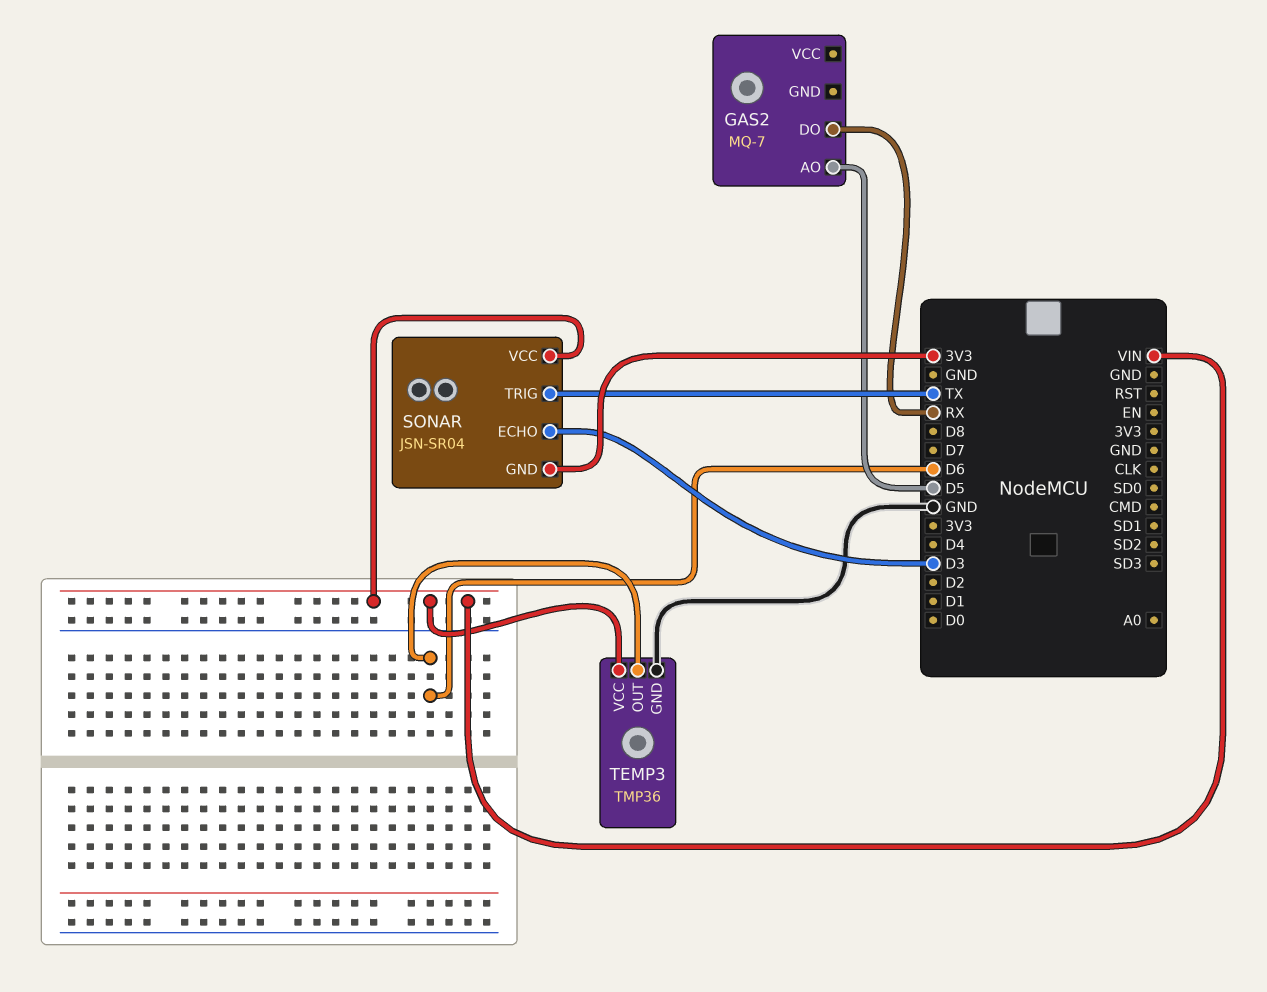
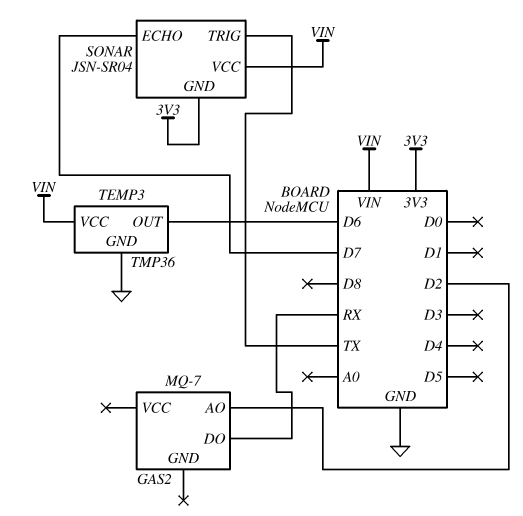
GAS2 pin AO: D5 -> D2
SONAR pin ECHO: D3 -> D7

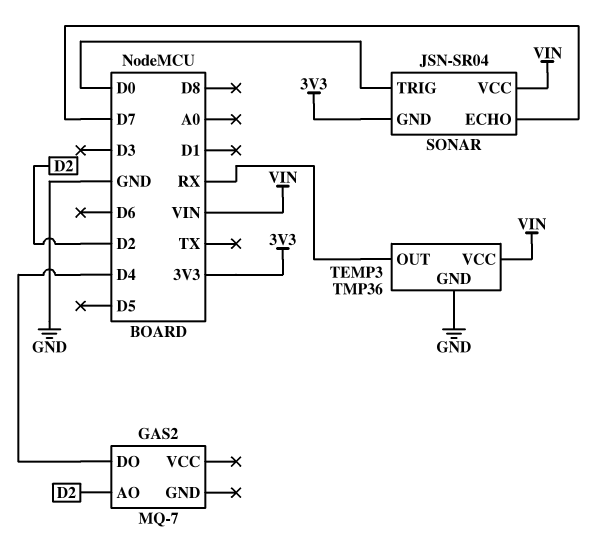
GAS2 pin DO: RX -> D4
SONAR pin TRIG: TX -> D0
TEMP3 pin OUT: D6 -> RX

